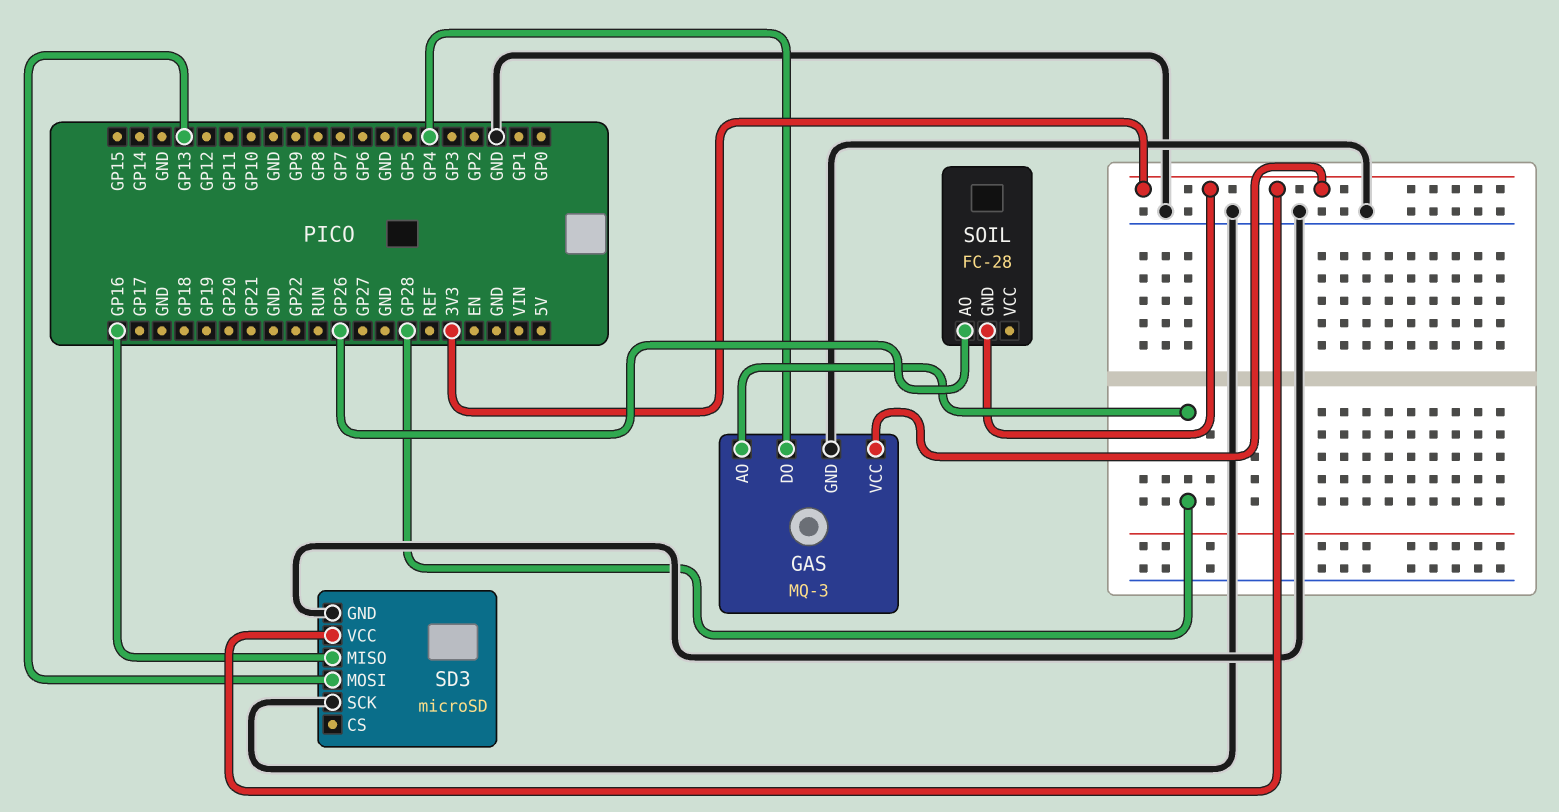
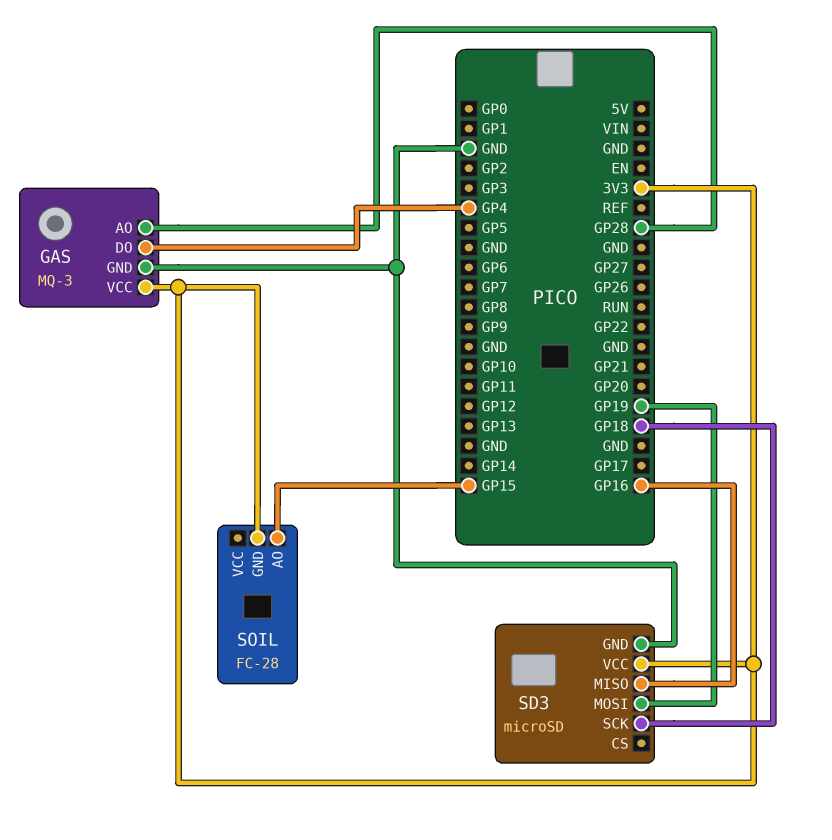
SD3 pin MOSI: GP13 -> GP19
SD3 pin SCK: GND -> GP18
SOIL pin AO: GP26 -> GP15

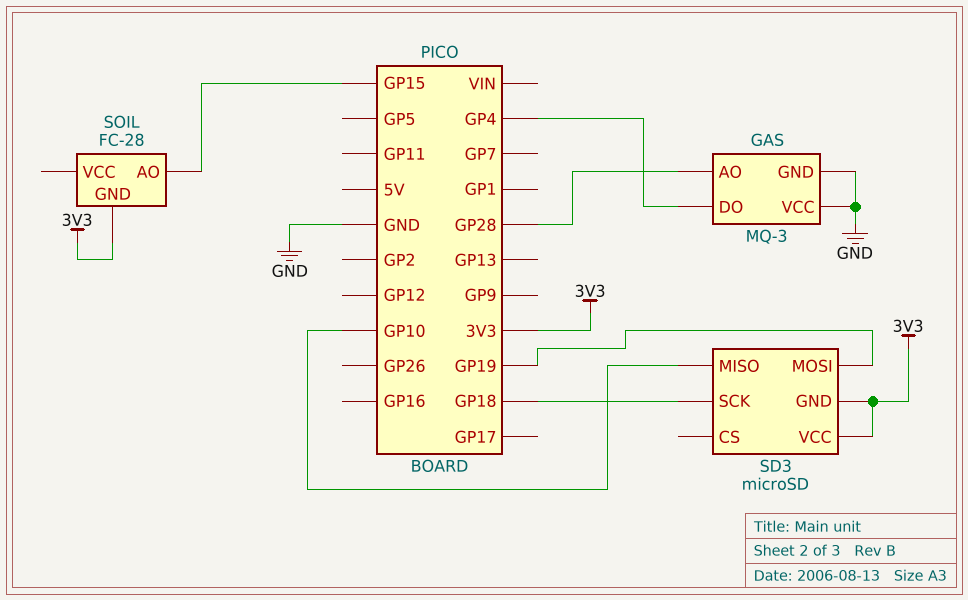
GAS pin VCC: 3V3 -> GND
SD3 pin GND: GND -> 3V3
SD3 pin MISO: GP16 -> GP10

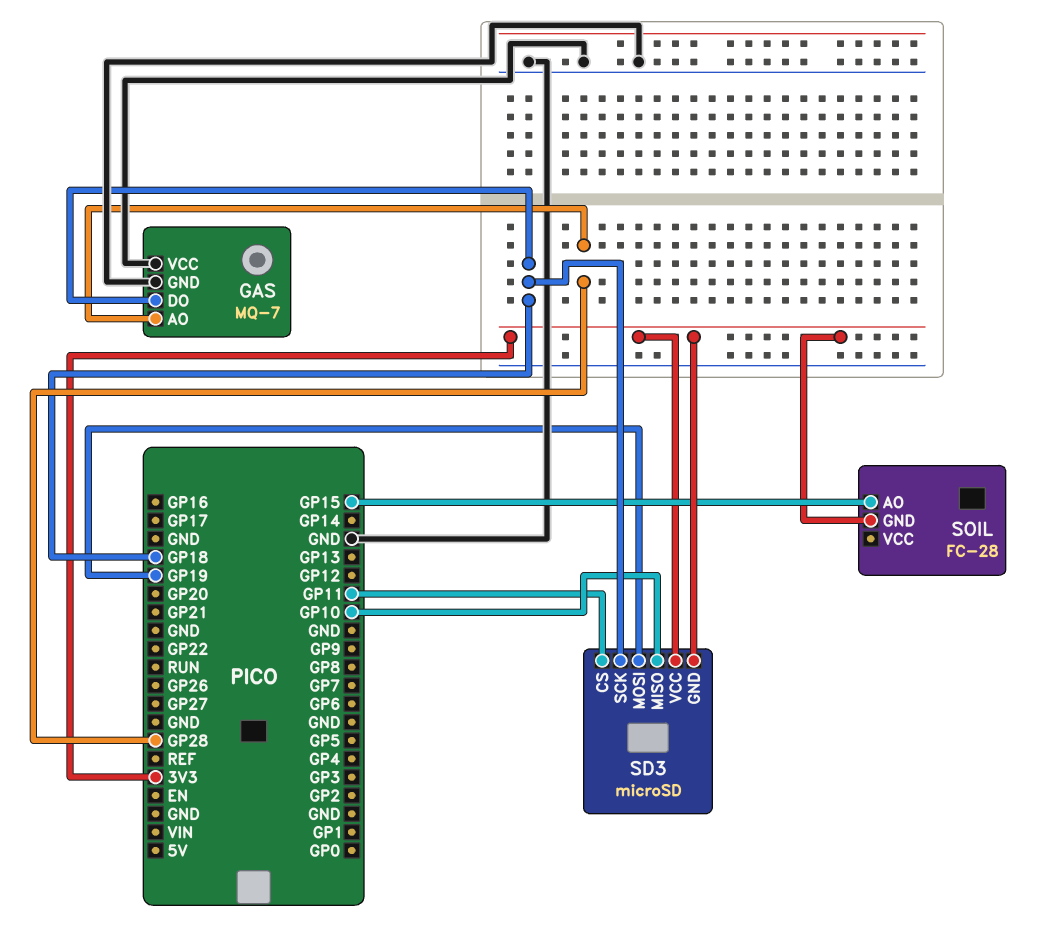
GAS: MQ-3 -> MQ-7
GAS pin DO: GP4 -> GP18
SD3 pin CS: none -> GP11

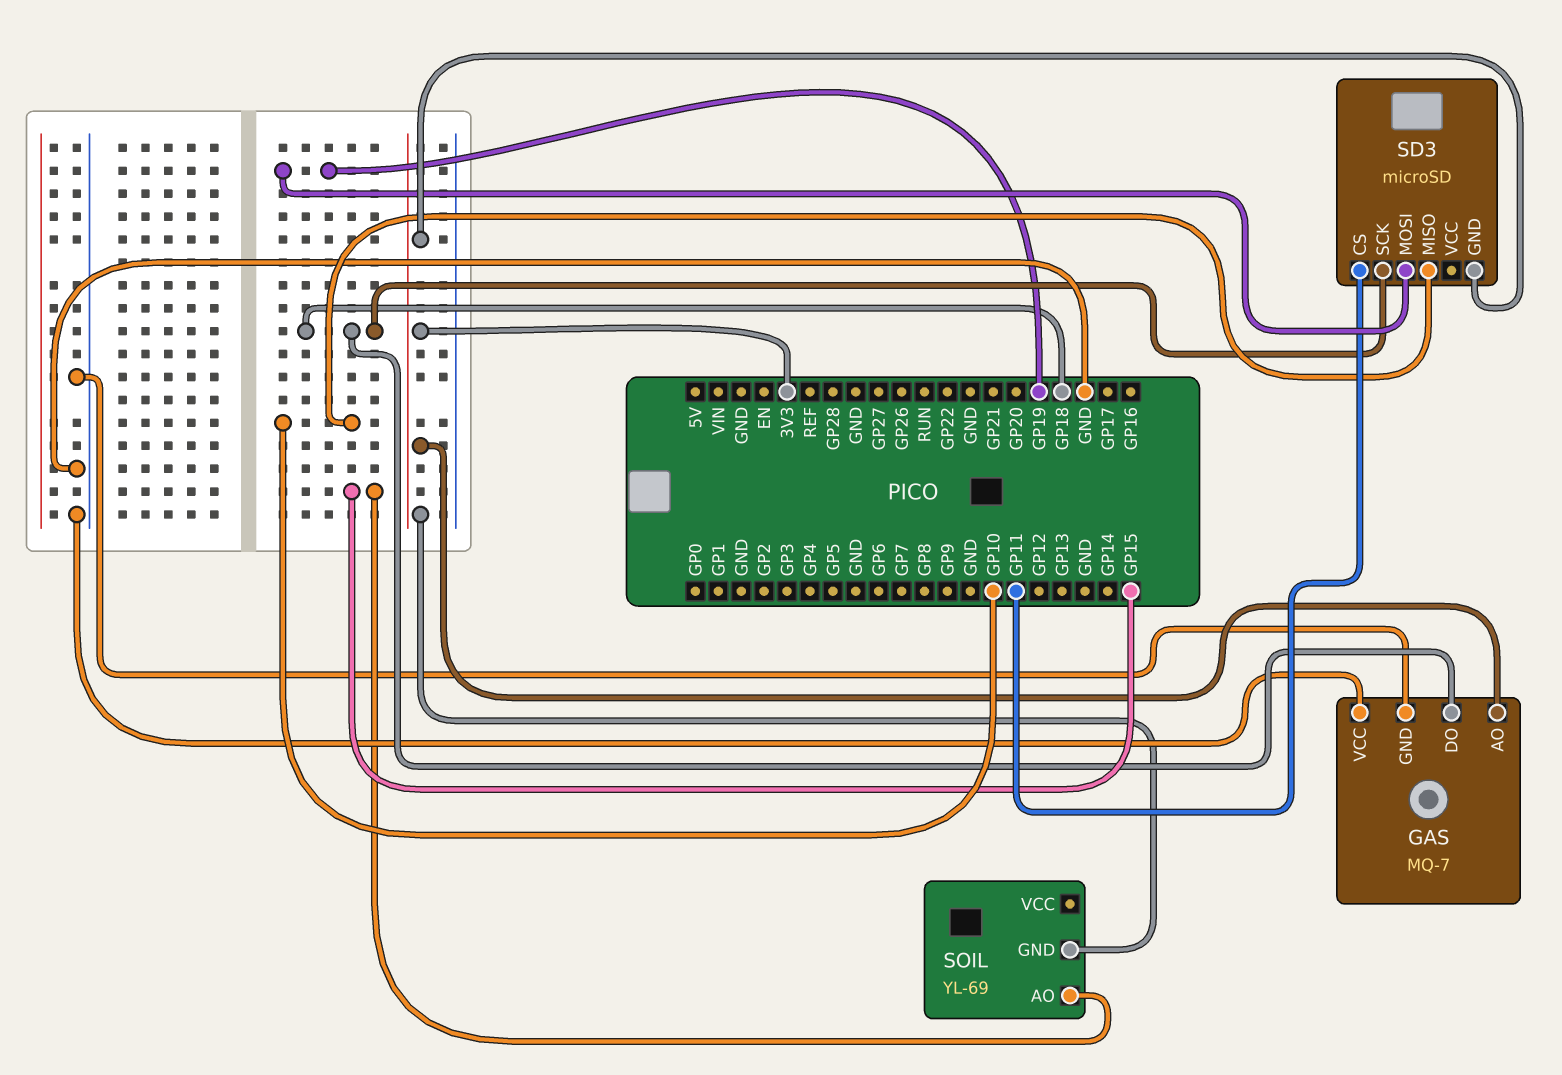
GAS pin AO: GP28 -> 3V3
SD3 pin VCC: 3V3 -> none
SOIL: FC-28 -> YL-69

